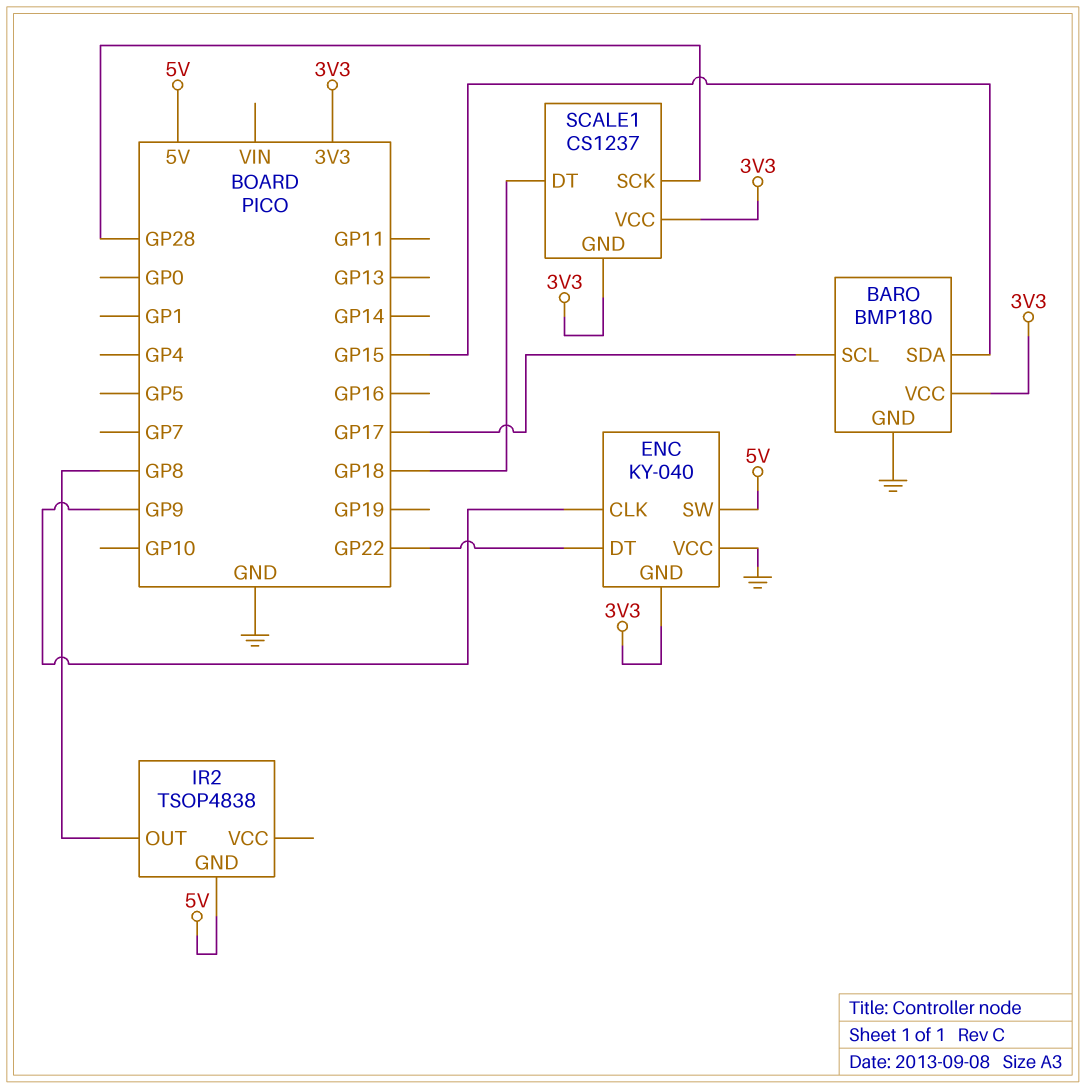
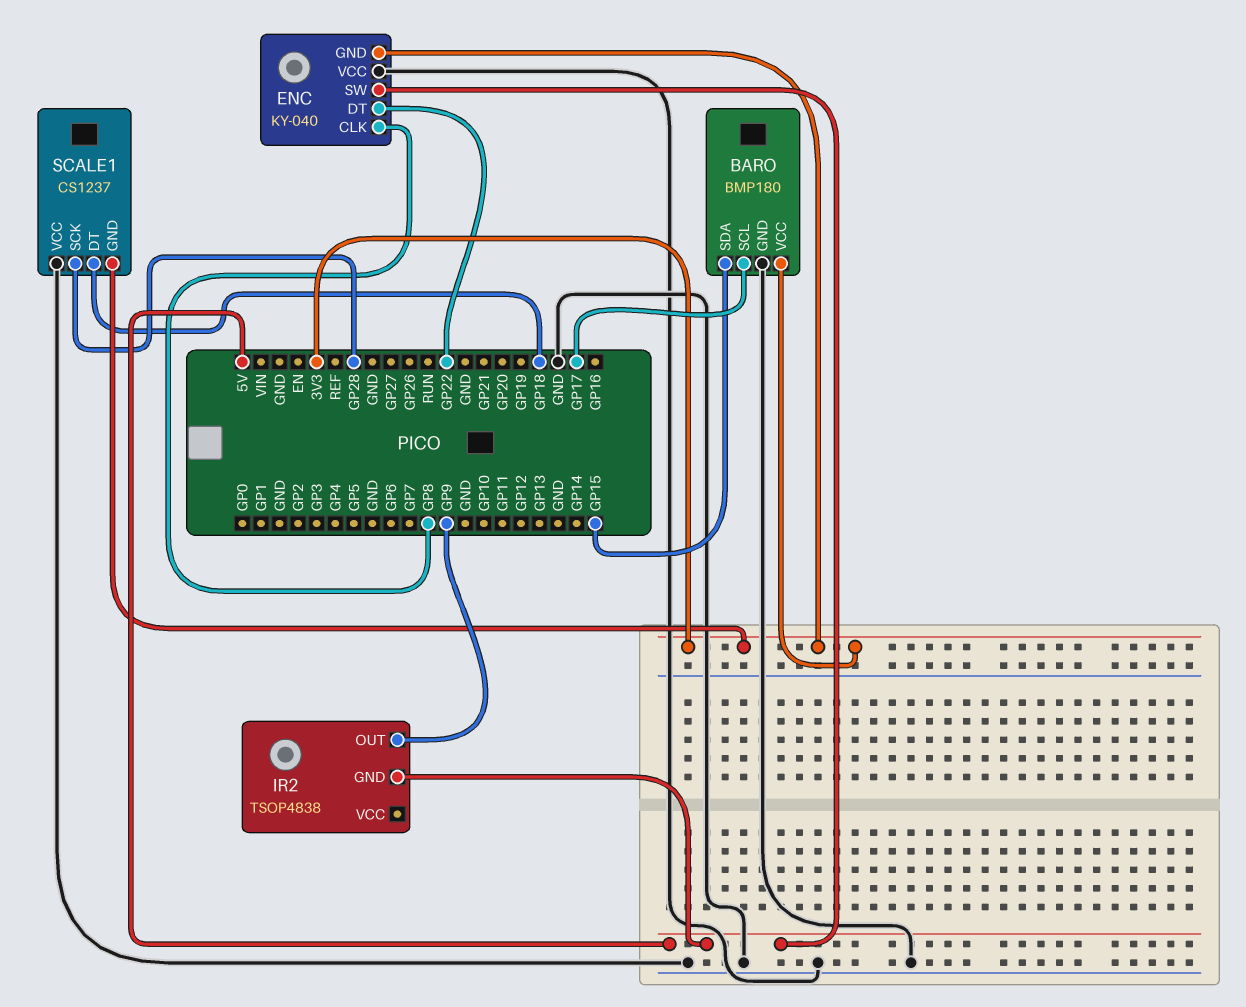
ENC pin CLK: GP9 -> GP8
IR2 pin OUT: GP8 -> GP9
SCALE1 pin VCC: 3V3 -> GND

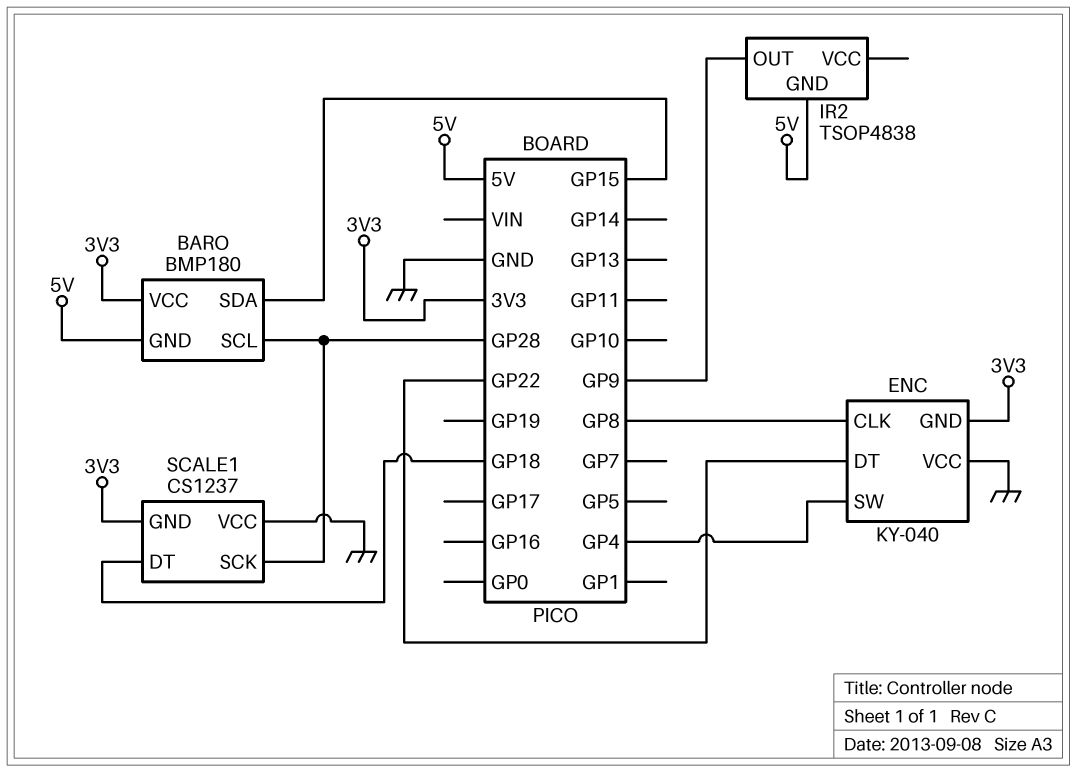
BARO pin GND: GND -> 5V
BARO pin SCL: GP17 -> GP28
ENC pin SW: 5V -> GP4

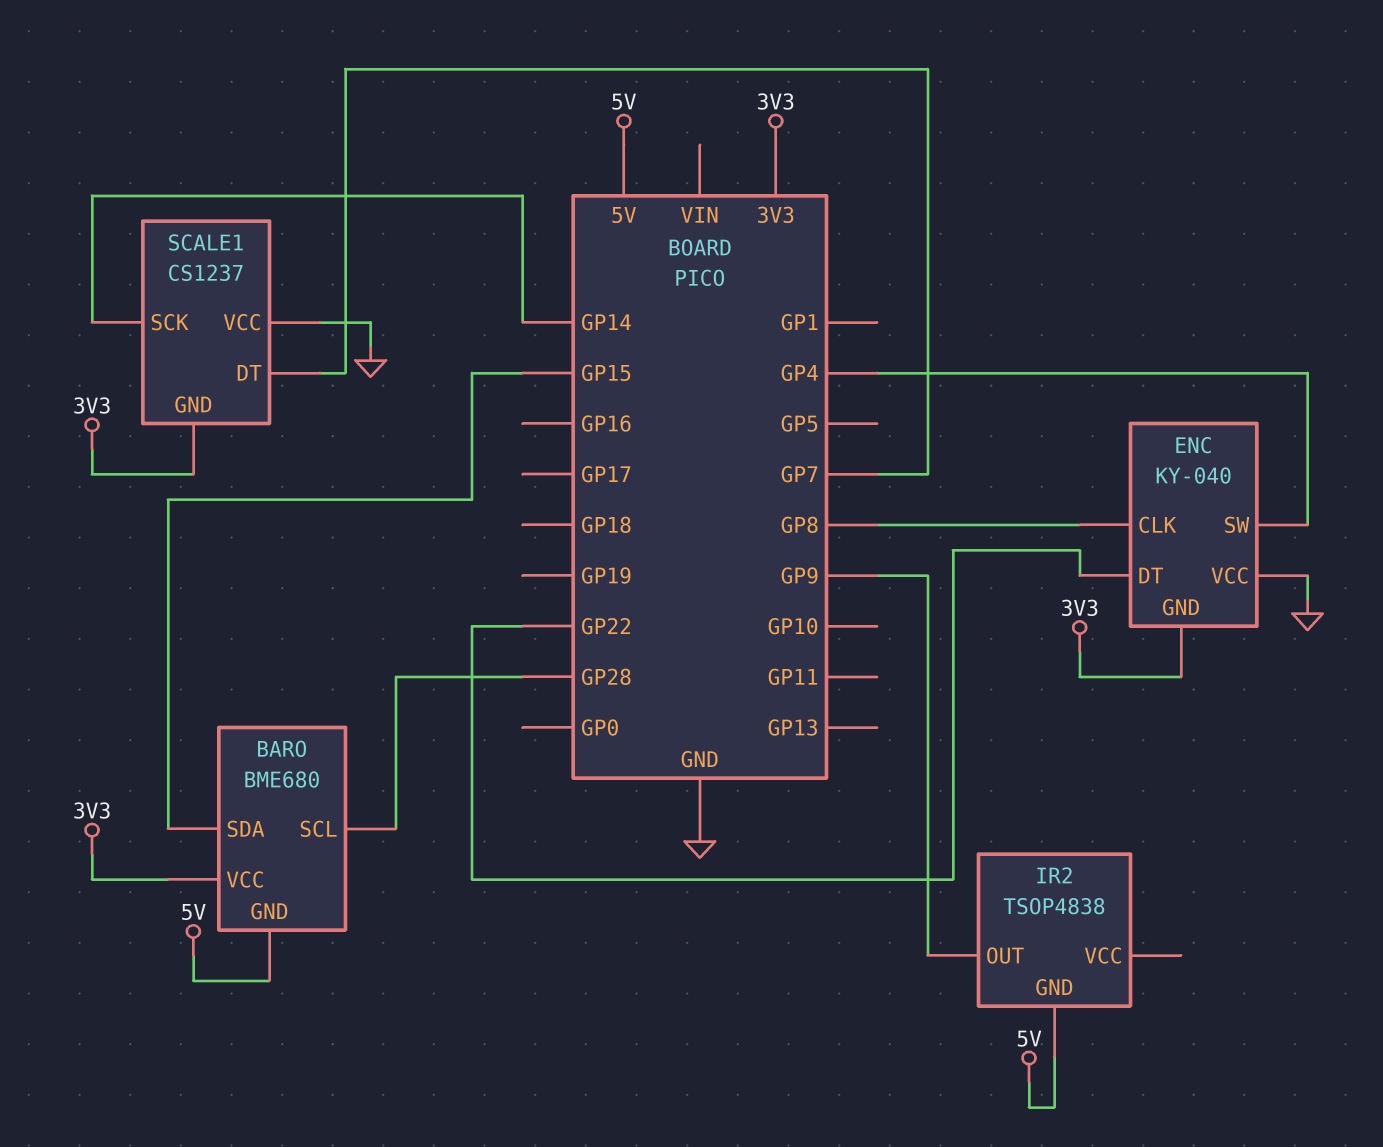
BARO: BMP180 -> BME680
SCALE1 pin DT: GP18 -> GP7
SCALE1 pin SCK: GP28 -> GP14

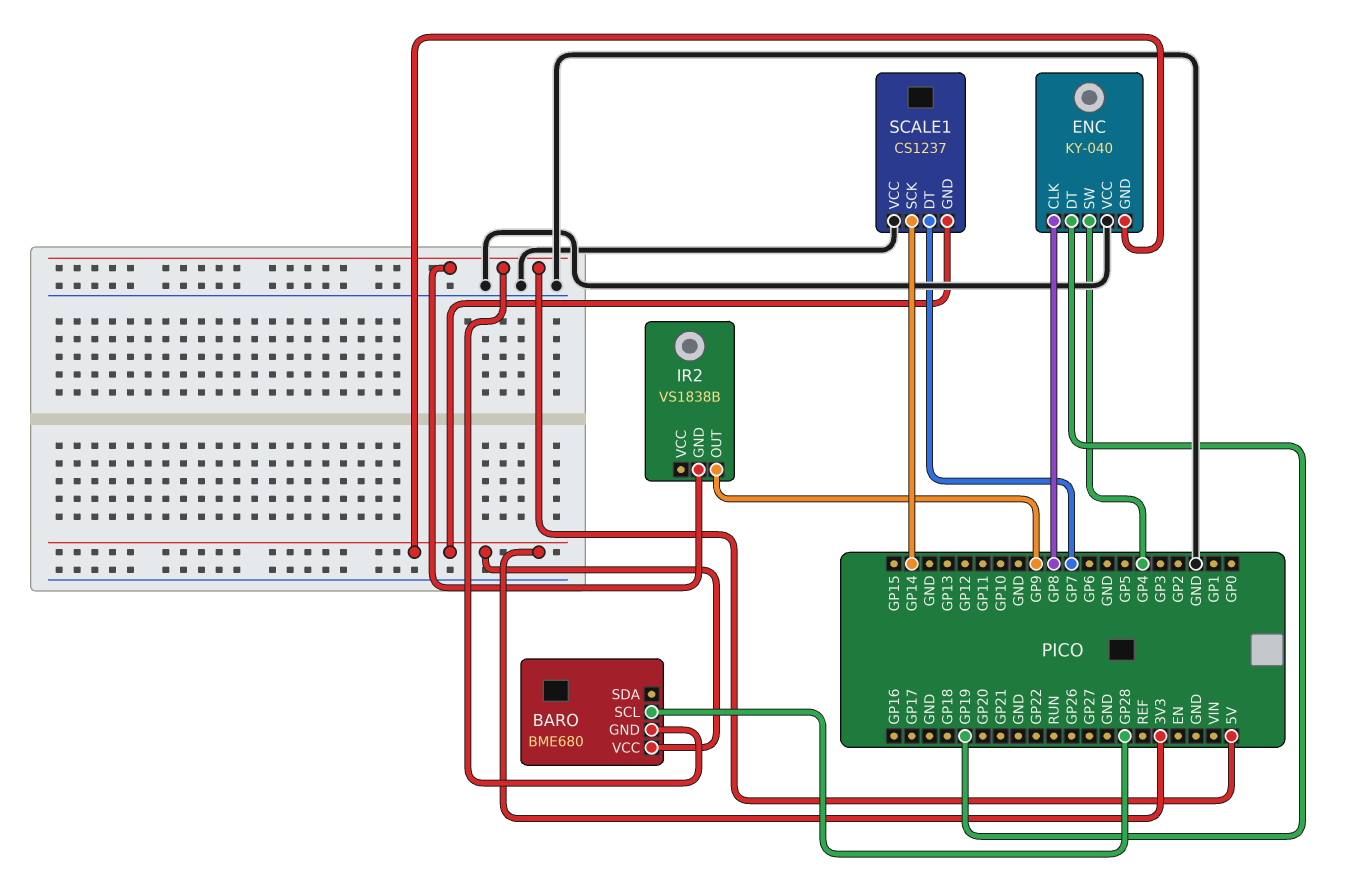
BARO pin SDA: GP15 -> none
ENC pin DT: GP22 -> GP19
IR2: TSOP4838 -> VS1838B

